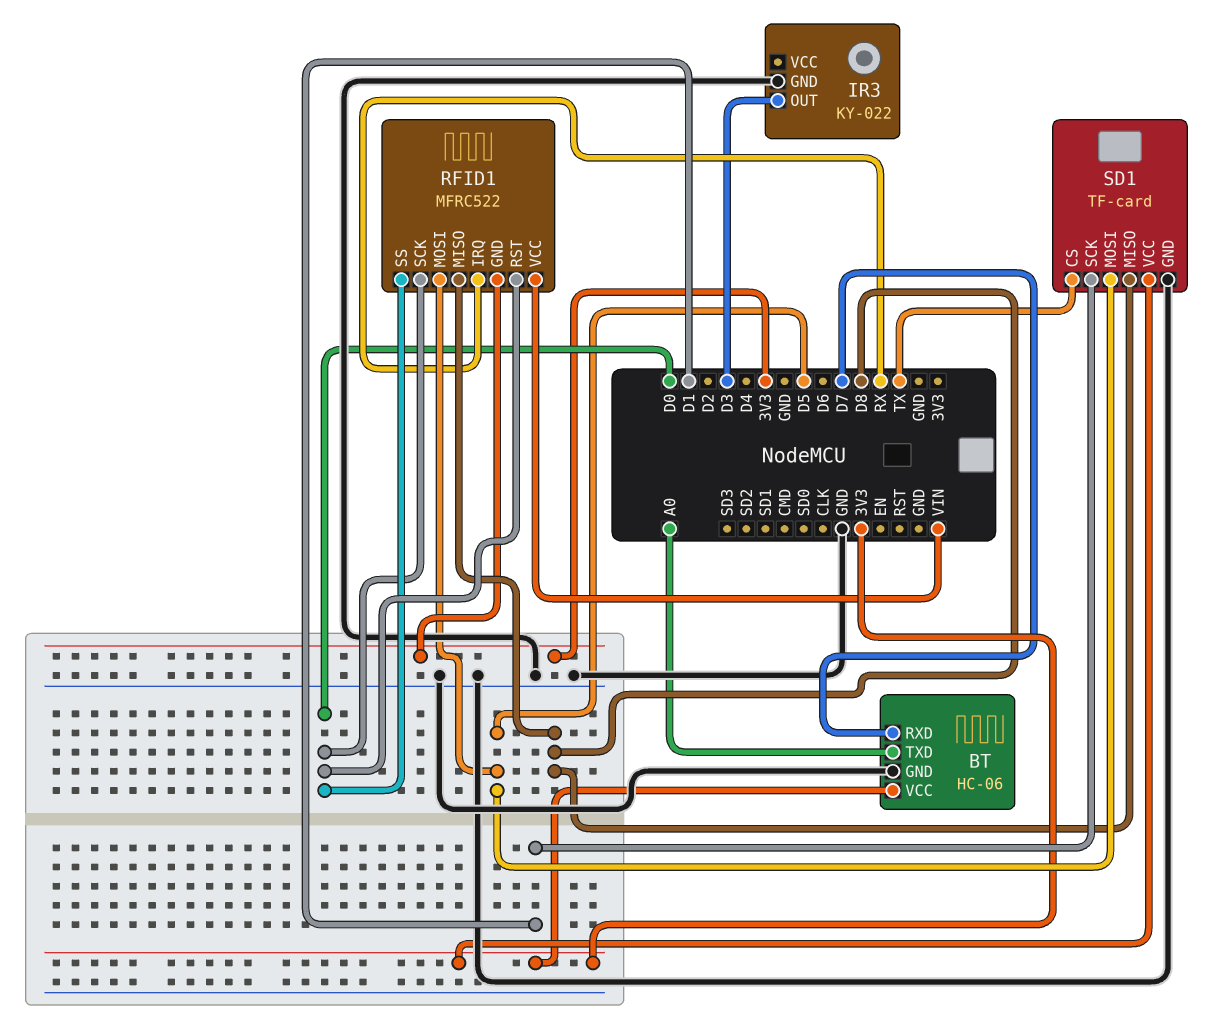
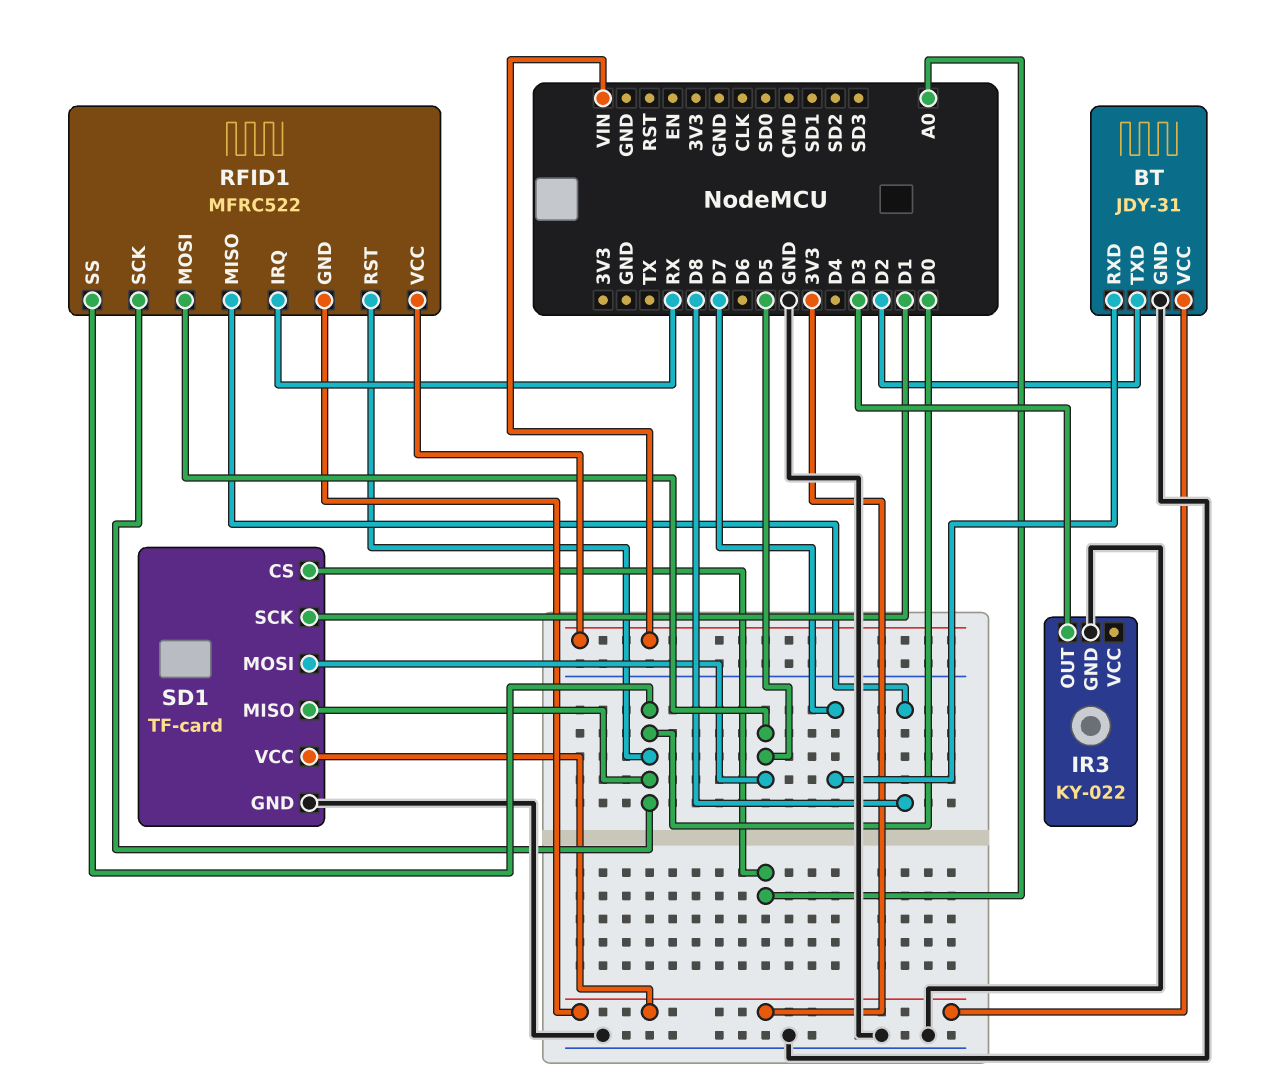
BT: HC-06 -> JDY-31
BT pin TXD: A0 -> D2
SD1 pin CS: TX -> A0
SD1 pin MISO: D8 -> D0

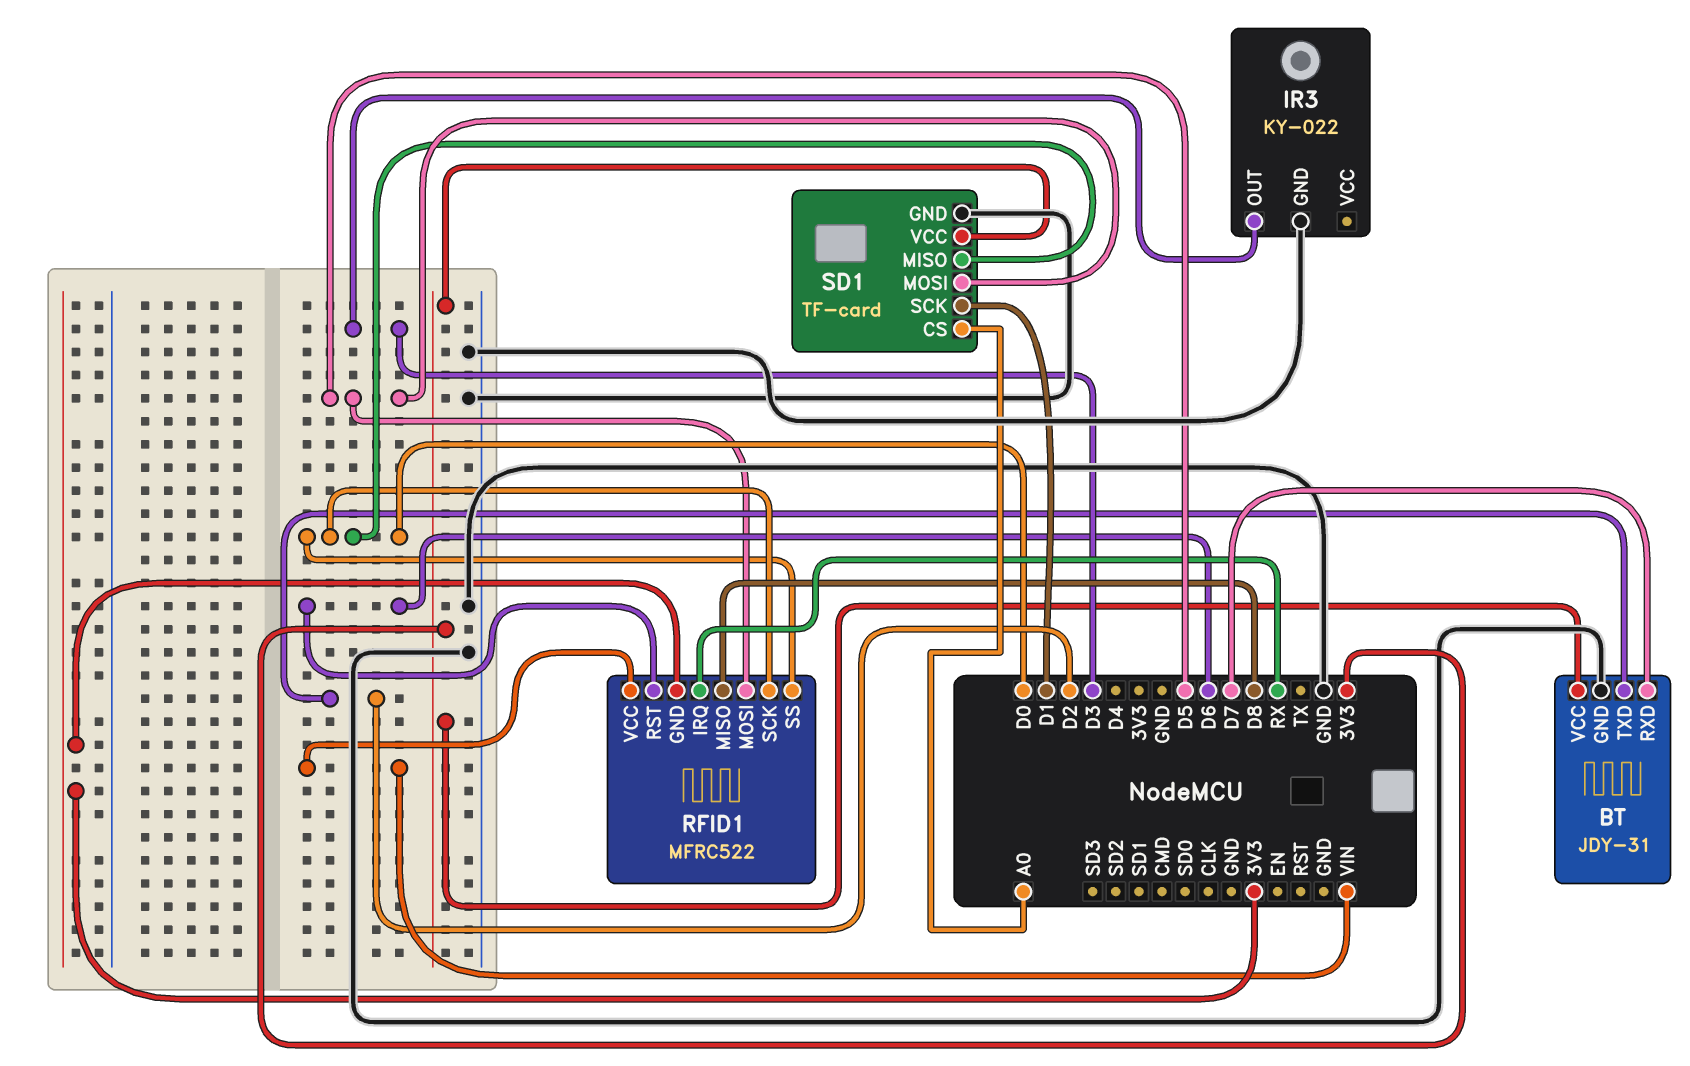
RFID1 pin RST: D0 -> D6

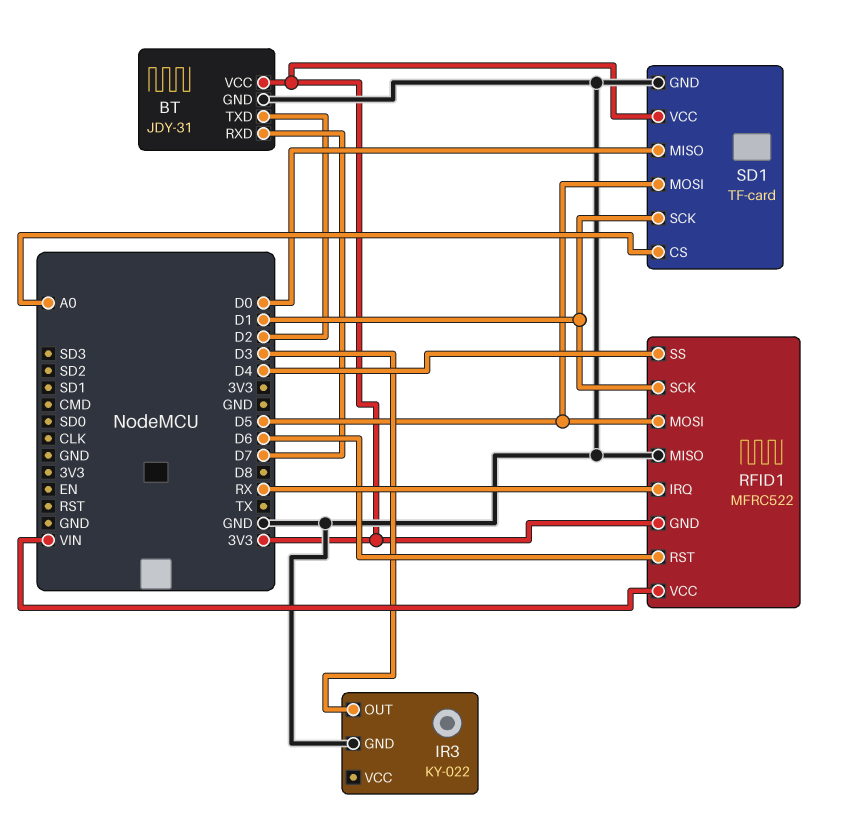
RFID1 pin MISO: D8 -> GND
RFID1 pin SCK: D0 -> D1
RFID1 pin SS: D0 -> D4

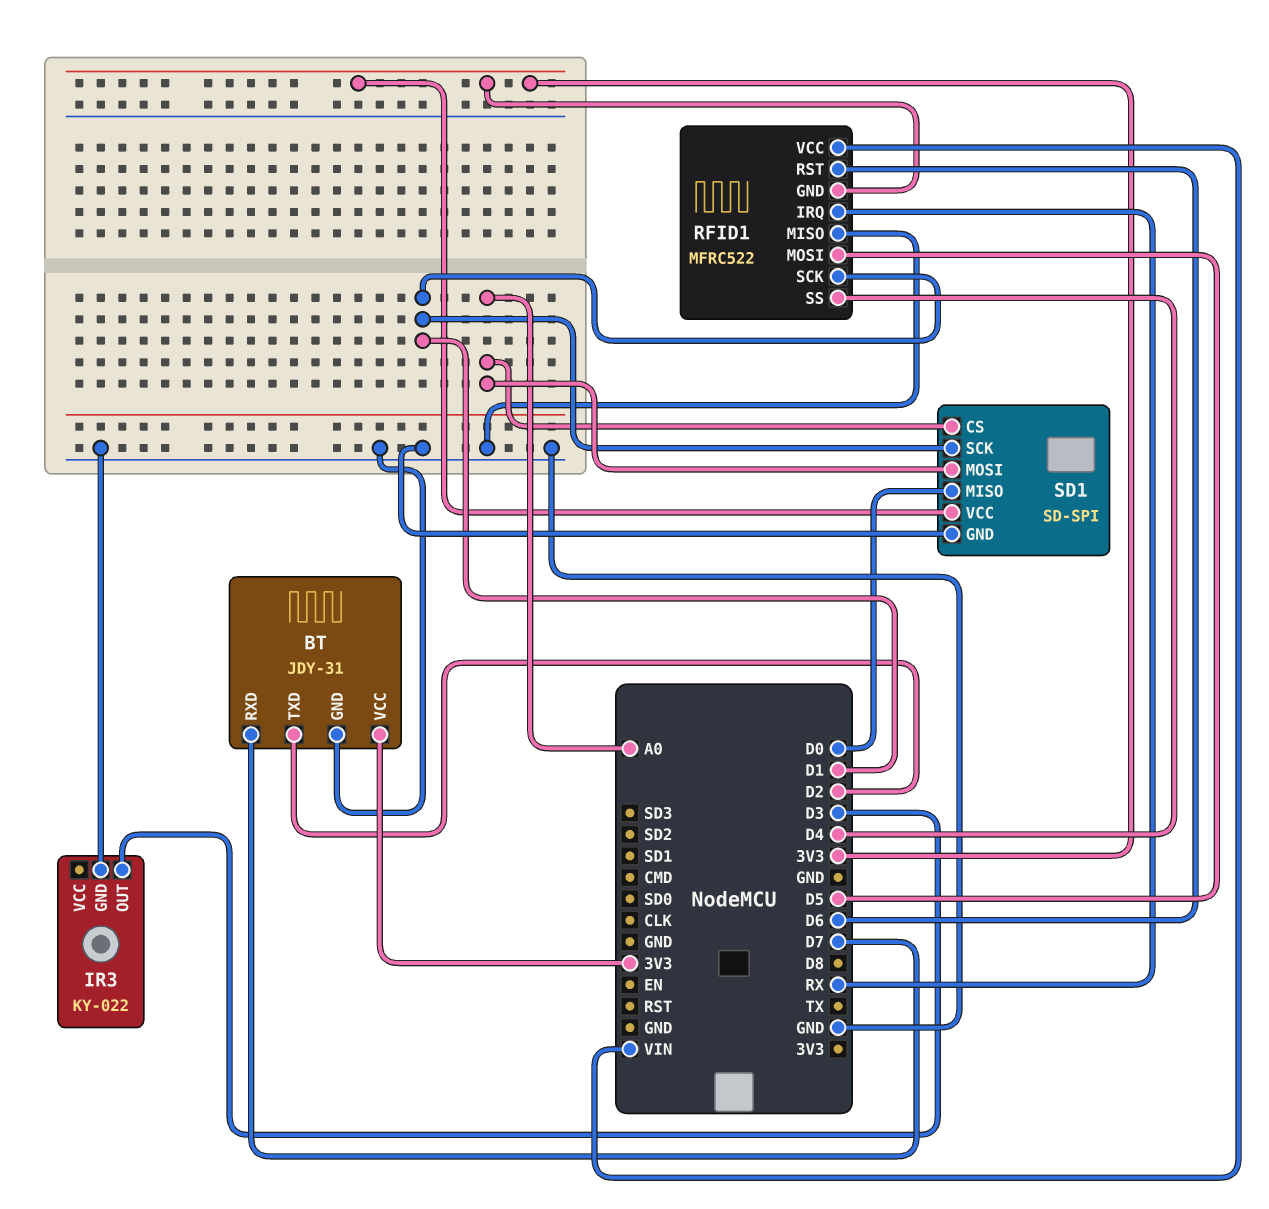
SD1: TF-card -> SD-SPI
SD1 pin MOSI: D5 -> A0

